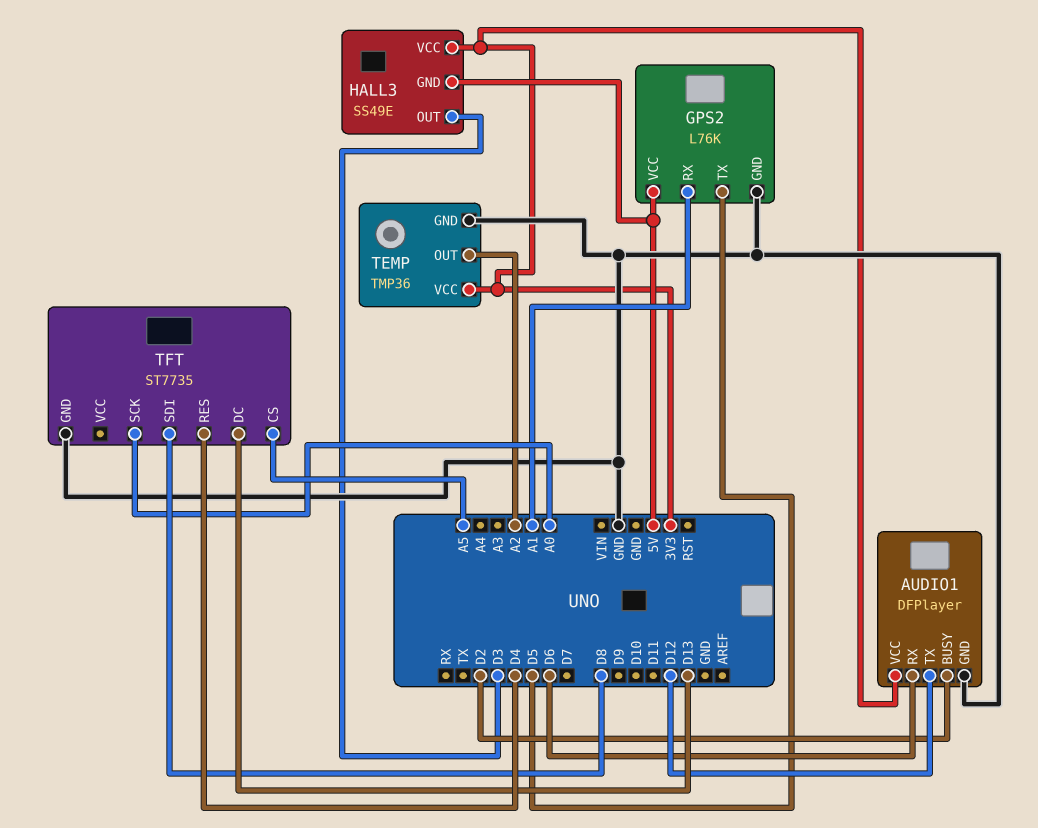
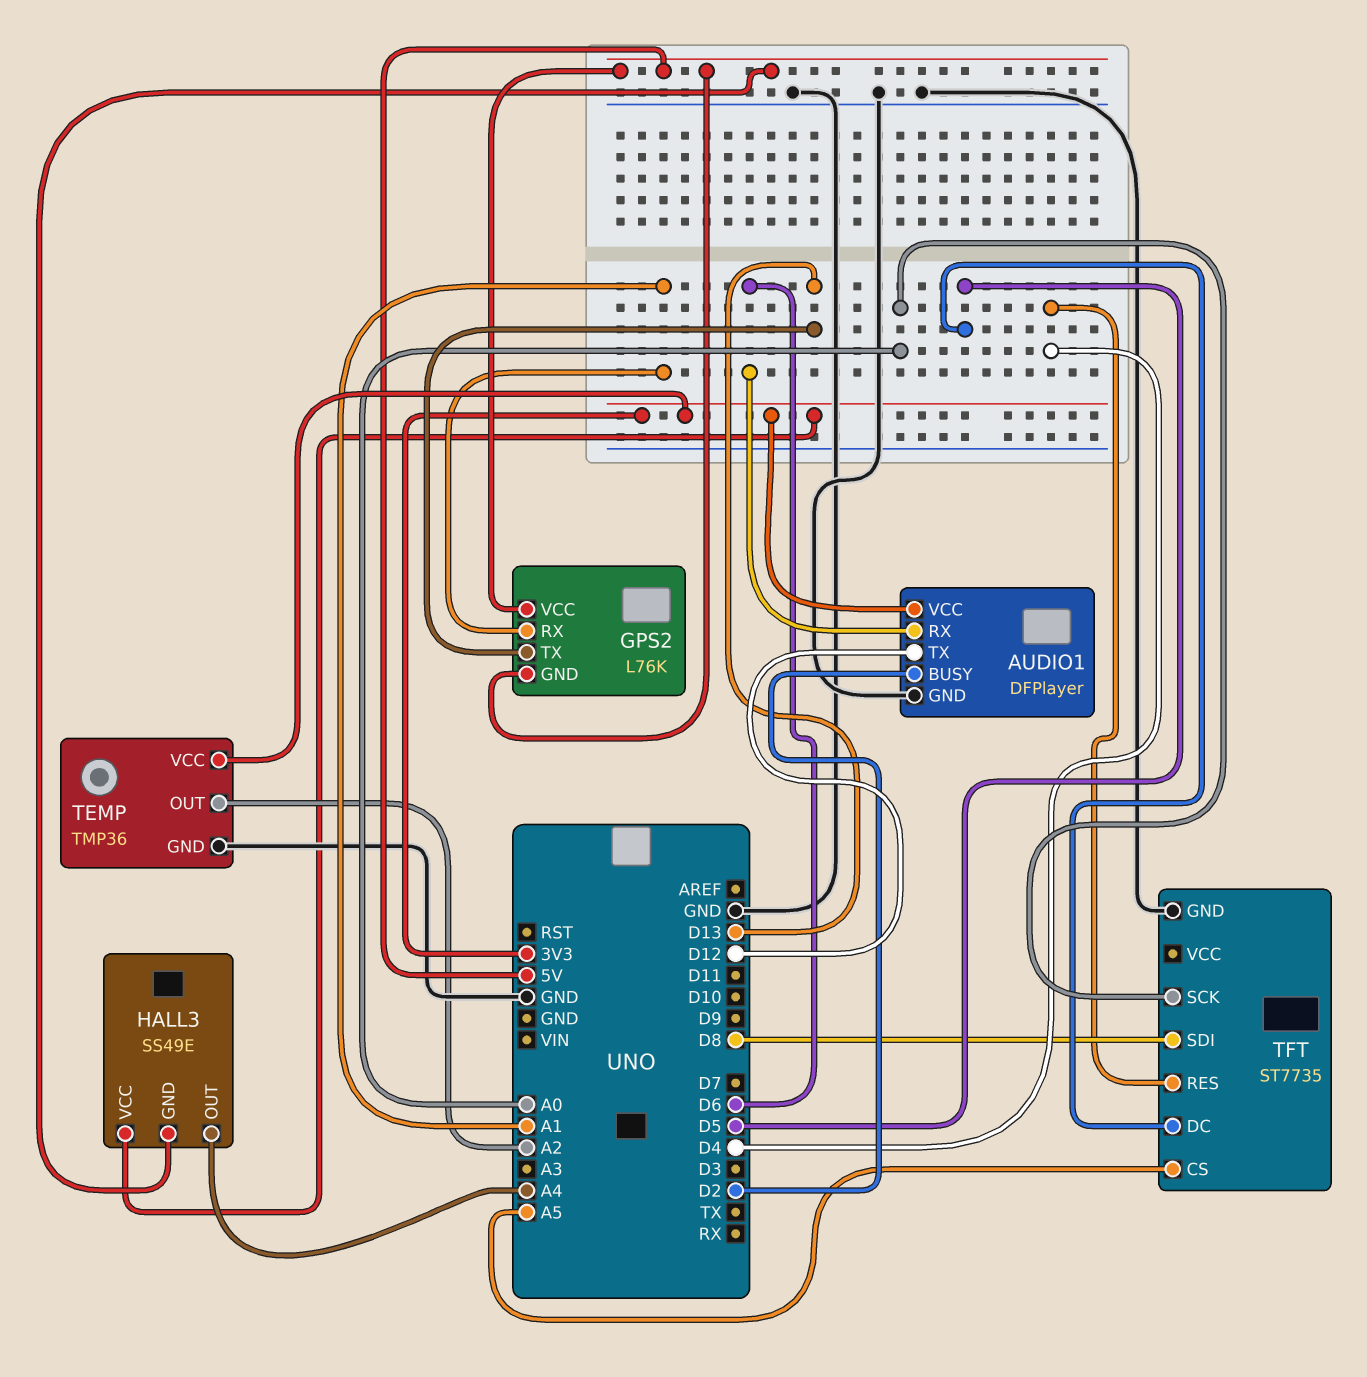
GPS2 pin GND: GND -> 5V
GPS2 pin TX: D5 -> D13
HALL3 pin OUT: D3 -> A4
TFT pin DC: D13 -> D5

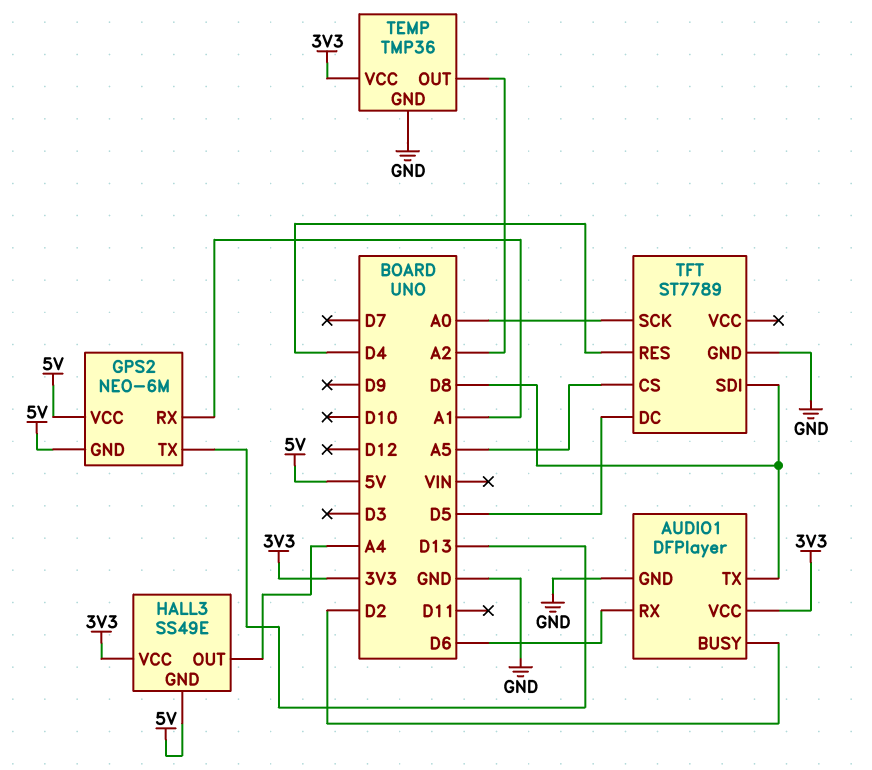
AUDIO1 pin TX: D12 -> D8
GPS2: L76K -> NEO-6M
TFT: ST7735 -> ST7789

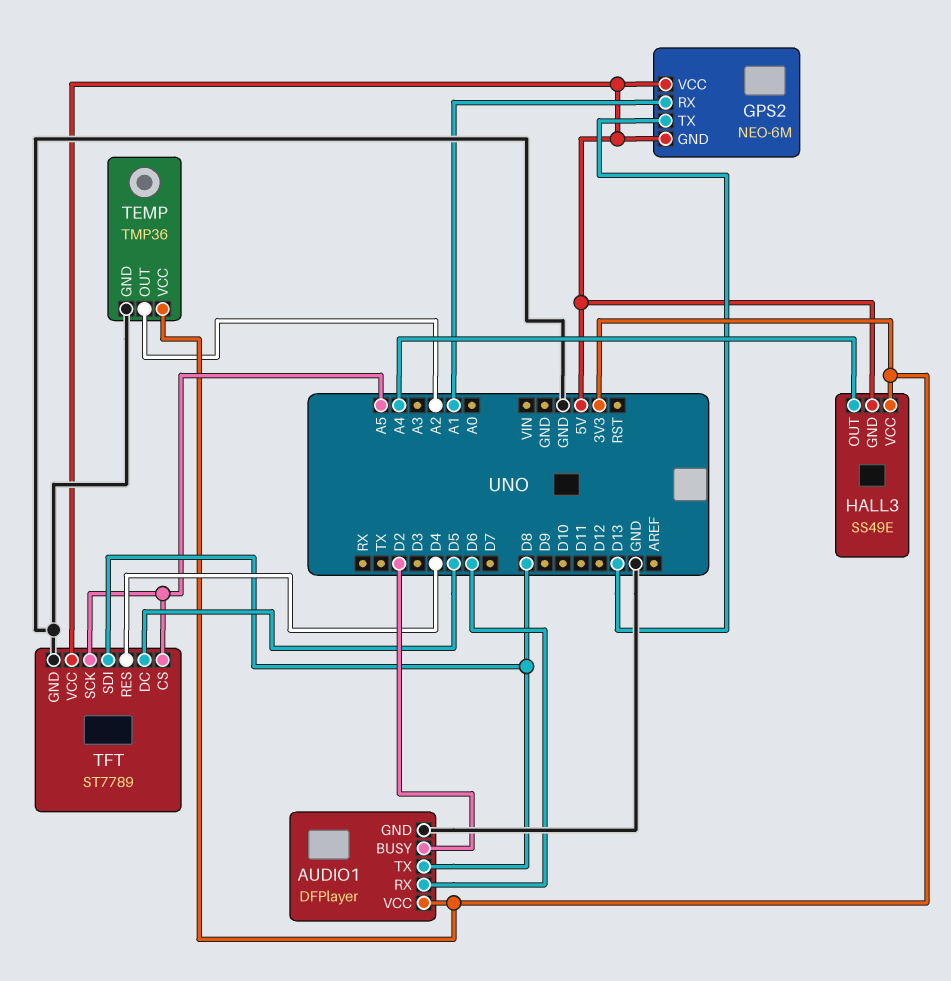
TFT pin SCK: A0 -> A5
TFT pin VCC: none -> 5V

